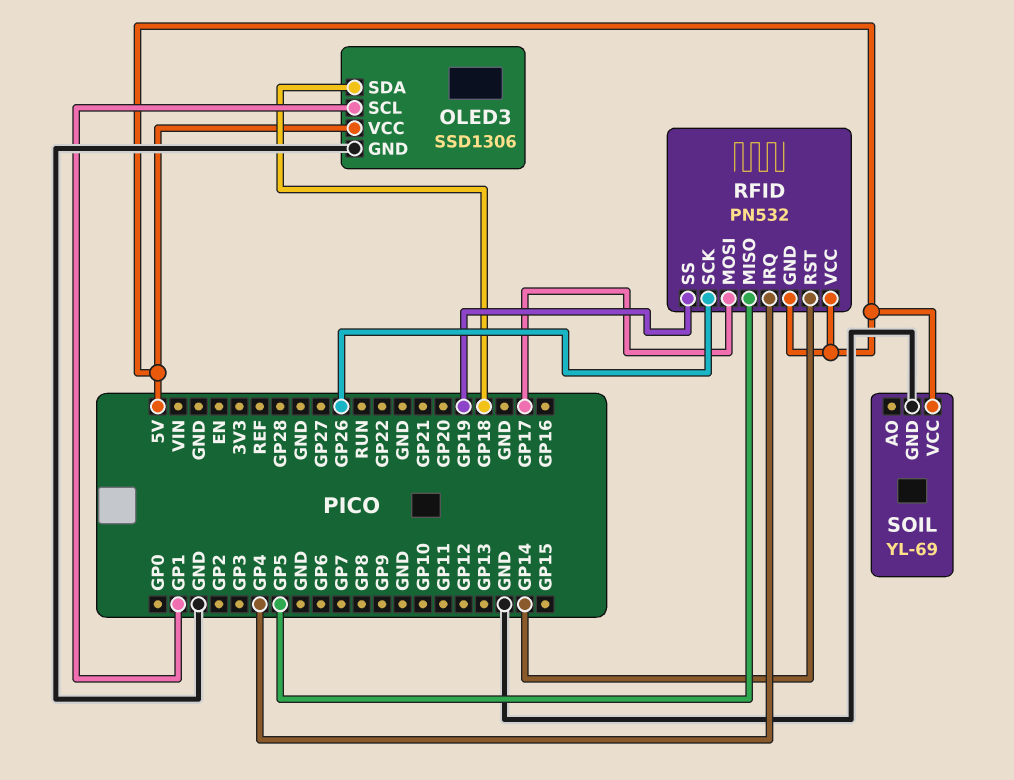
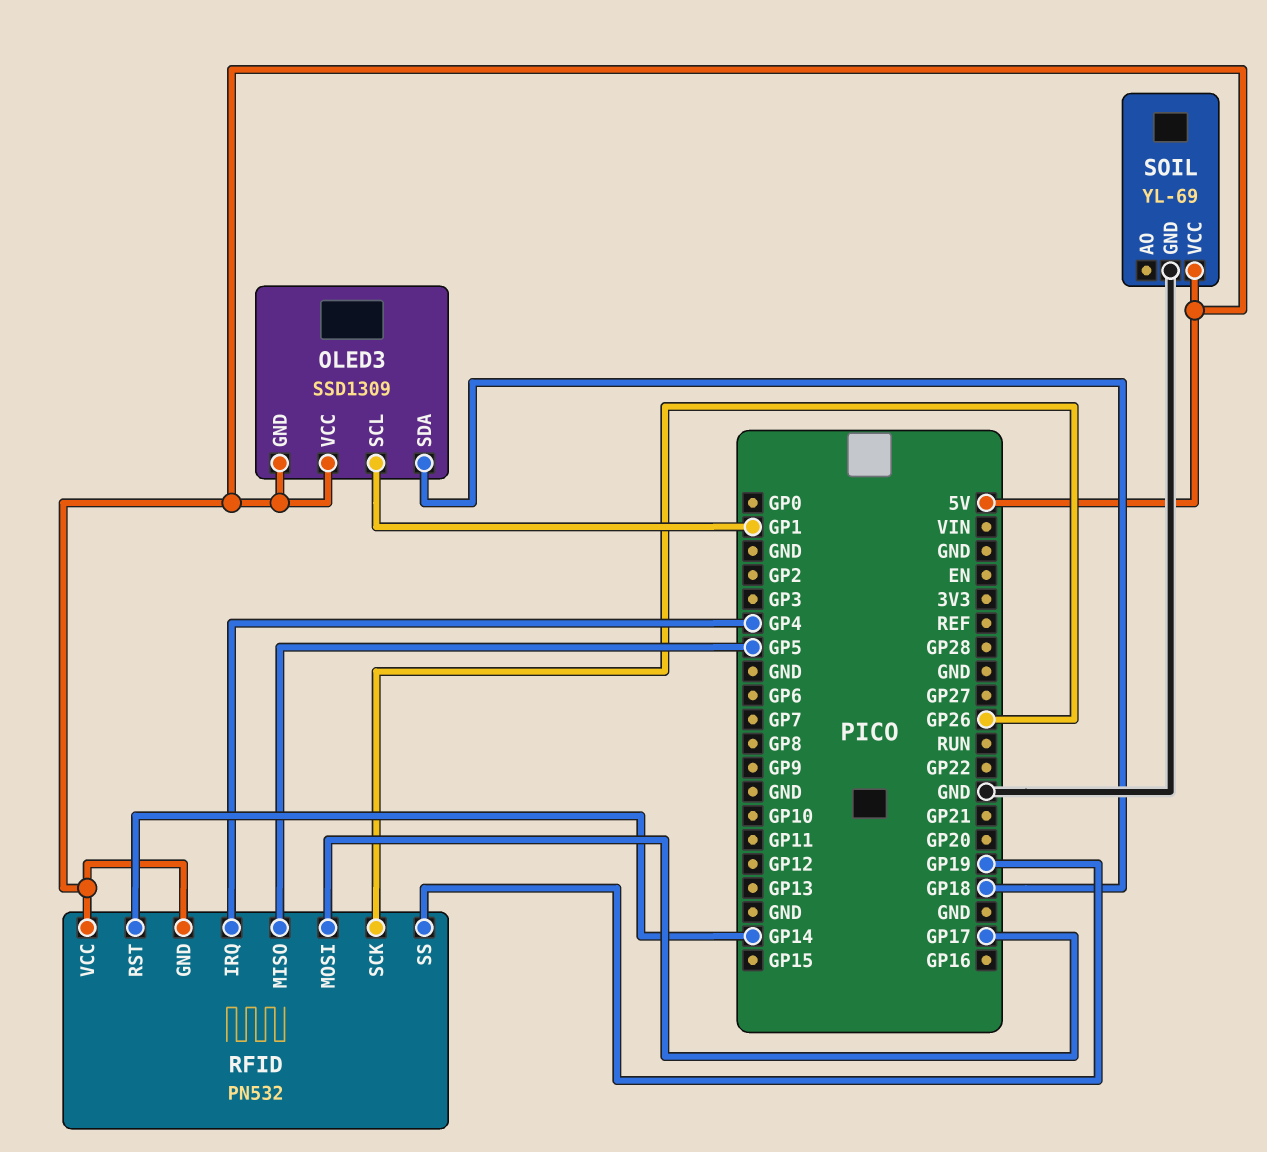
OLED3: SSD1306 -> SSD1309
OLED3 pin GND: GND -> 5V

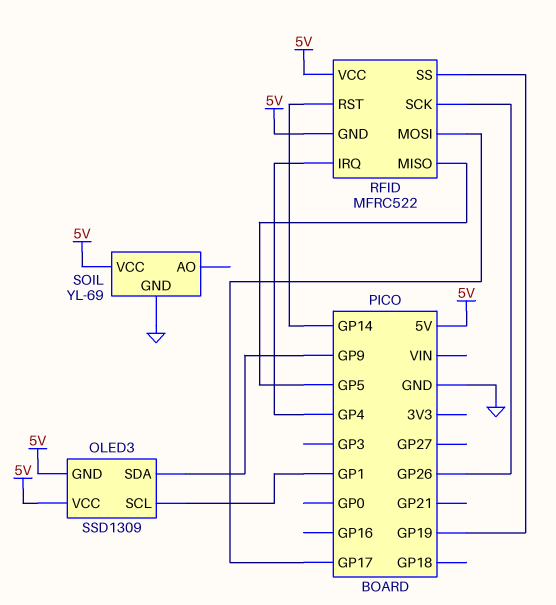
OLED3 pin SDA: GP18 -> GP9
RFID: PN532 -> MFRC522

